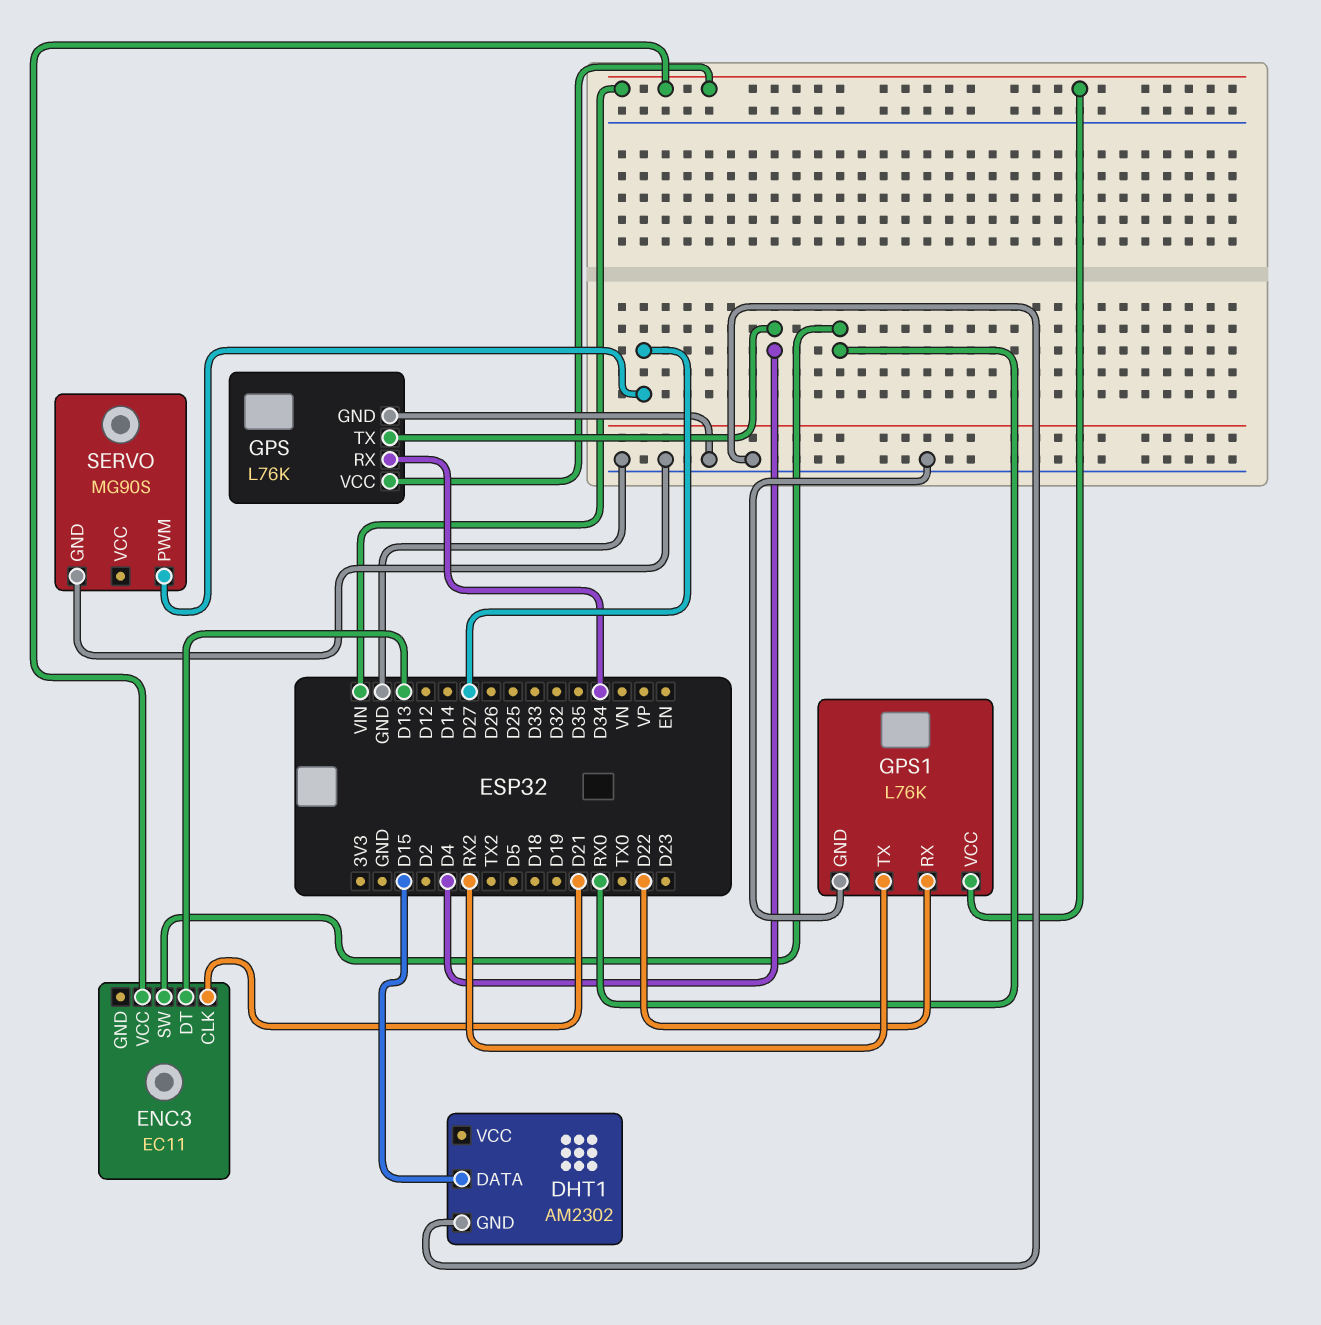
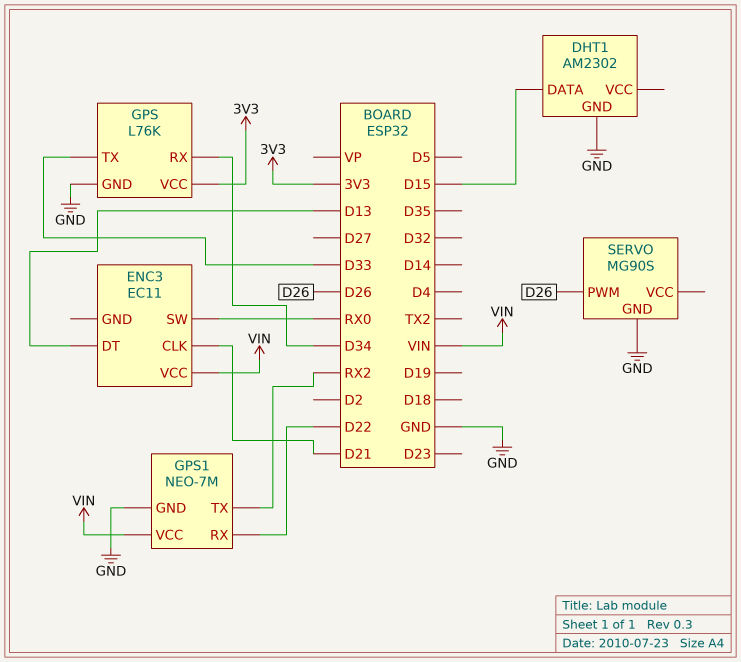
GPS pin TX: D4 -> D33
GPS pin VCC: VIN -> 3V3
GPS1: L76K -> NEO-7M
SERVO pin PWM: D27 -> D26

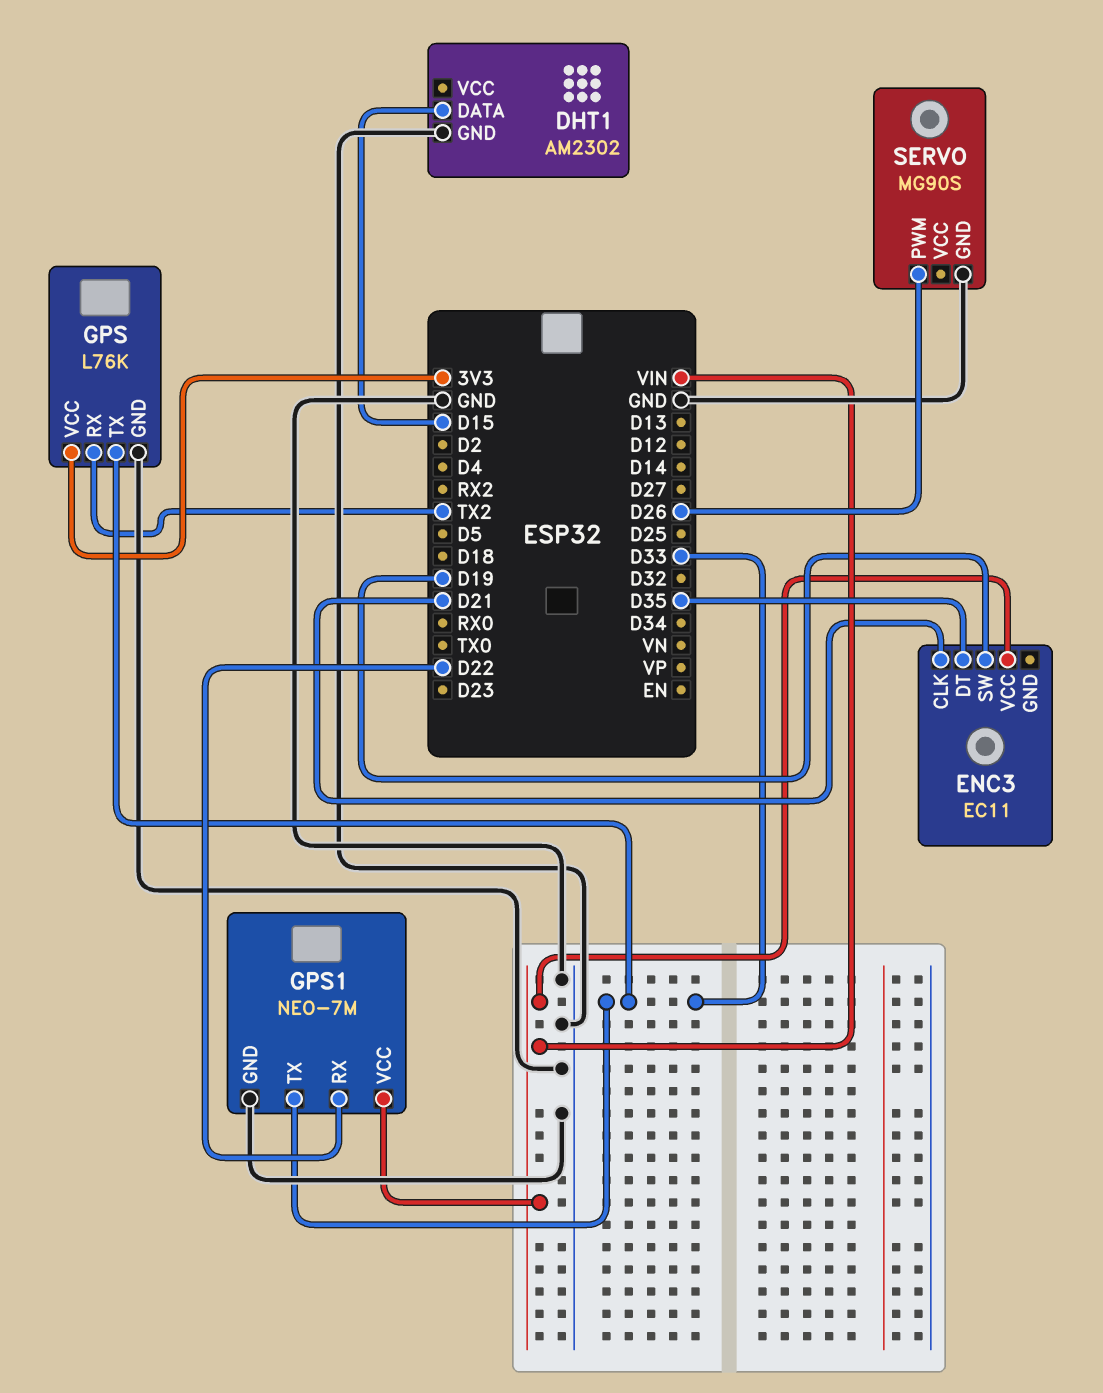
ENC3 pin DT: D13 -> D35
ENC3 pin SW: RX0 -> D19
GPS pin RX: D34 -> TX2
GPS1 pin TX: RX2 -> D33

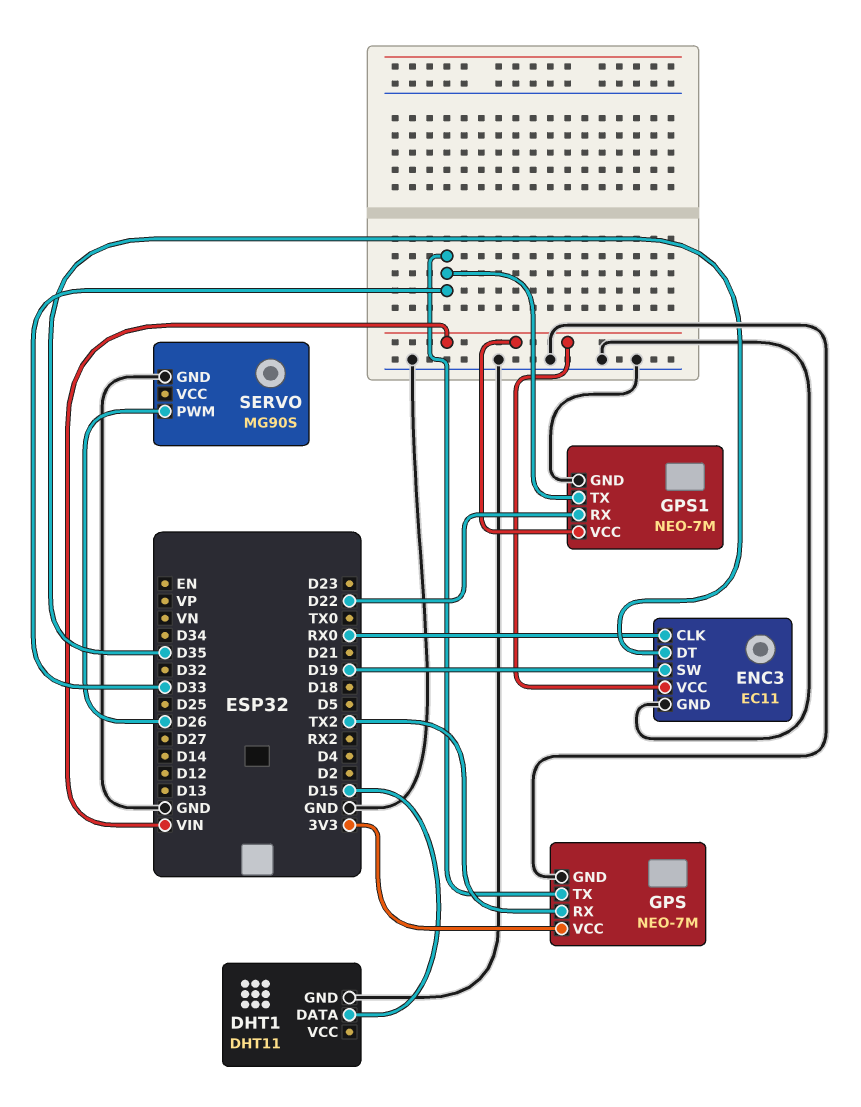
DHT1: AM2302 -> DHT11
ENC3 pin CLK: D21 -> RX0
ENC3 pin GND: none -> GND
GPS: L76K -> NEO-7M

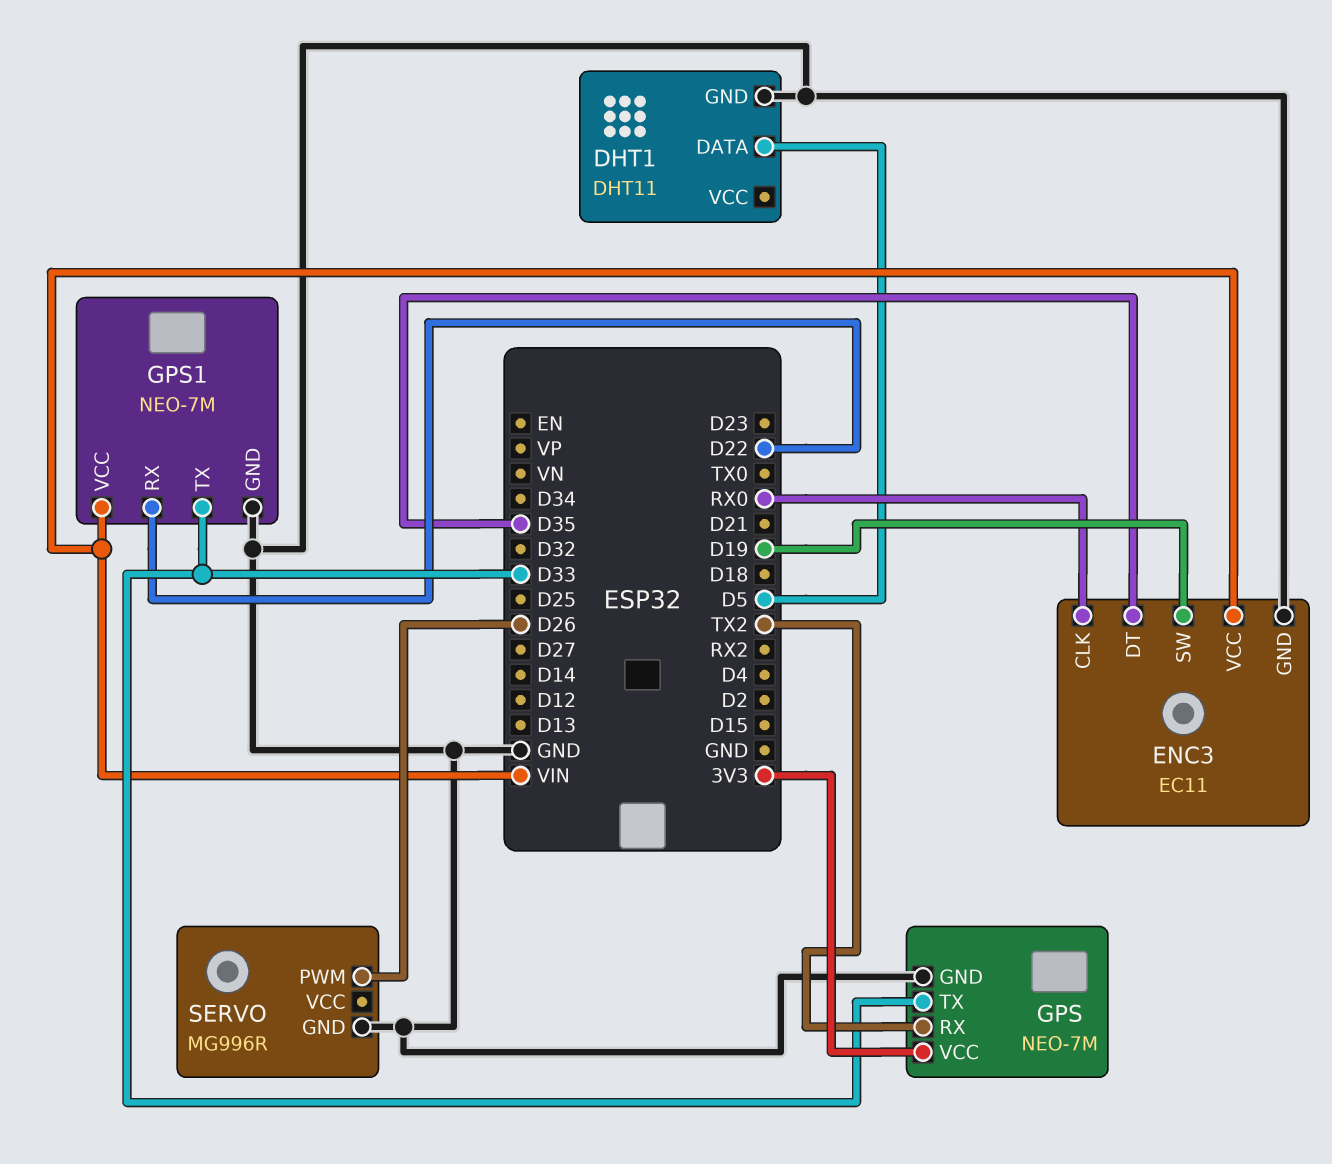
DHT1 pin DATA: D15 -> D5
SERVO: MG90S -> MG996R

